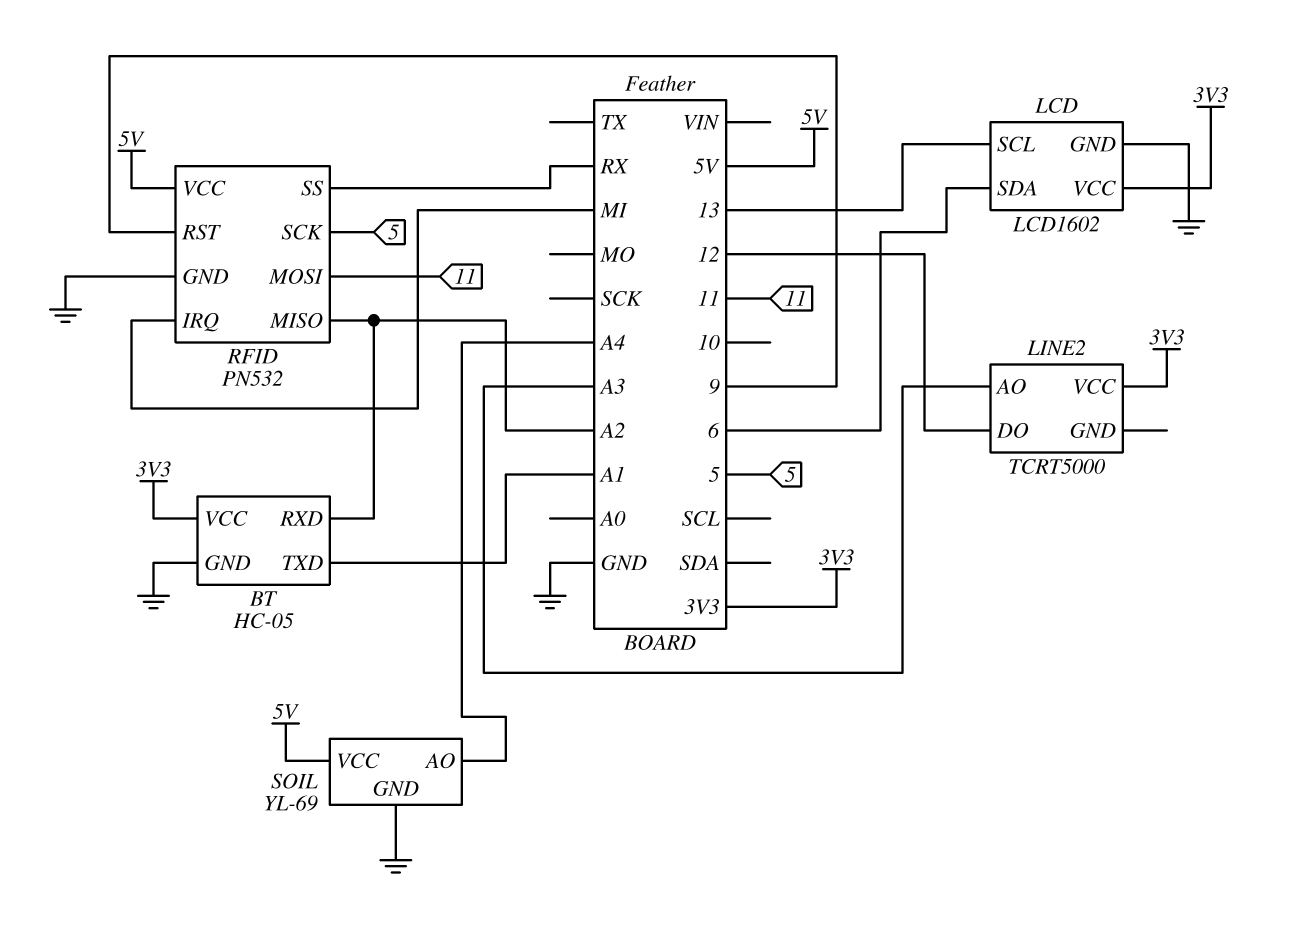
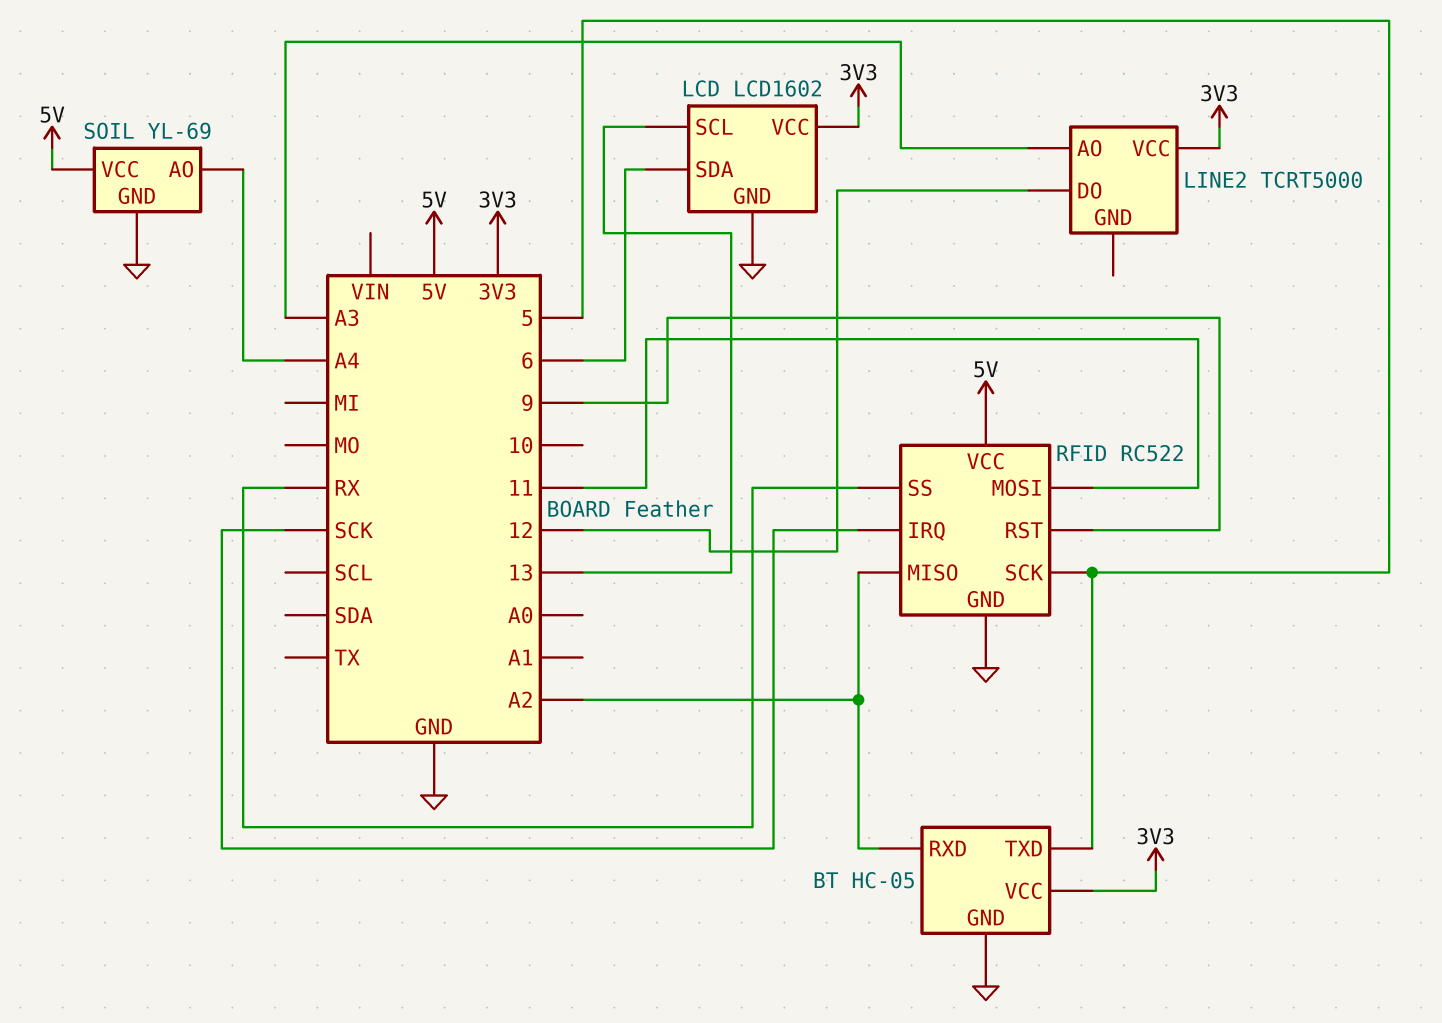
BT pin TXD: A1 -> 5
RFID: PN532 -> RC522
RFID pin IRQ: MI -> SCK

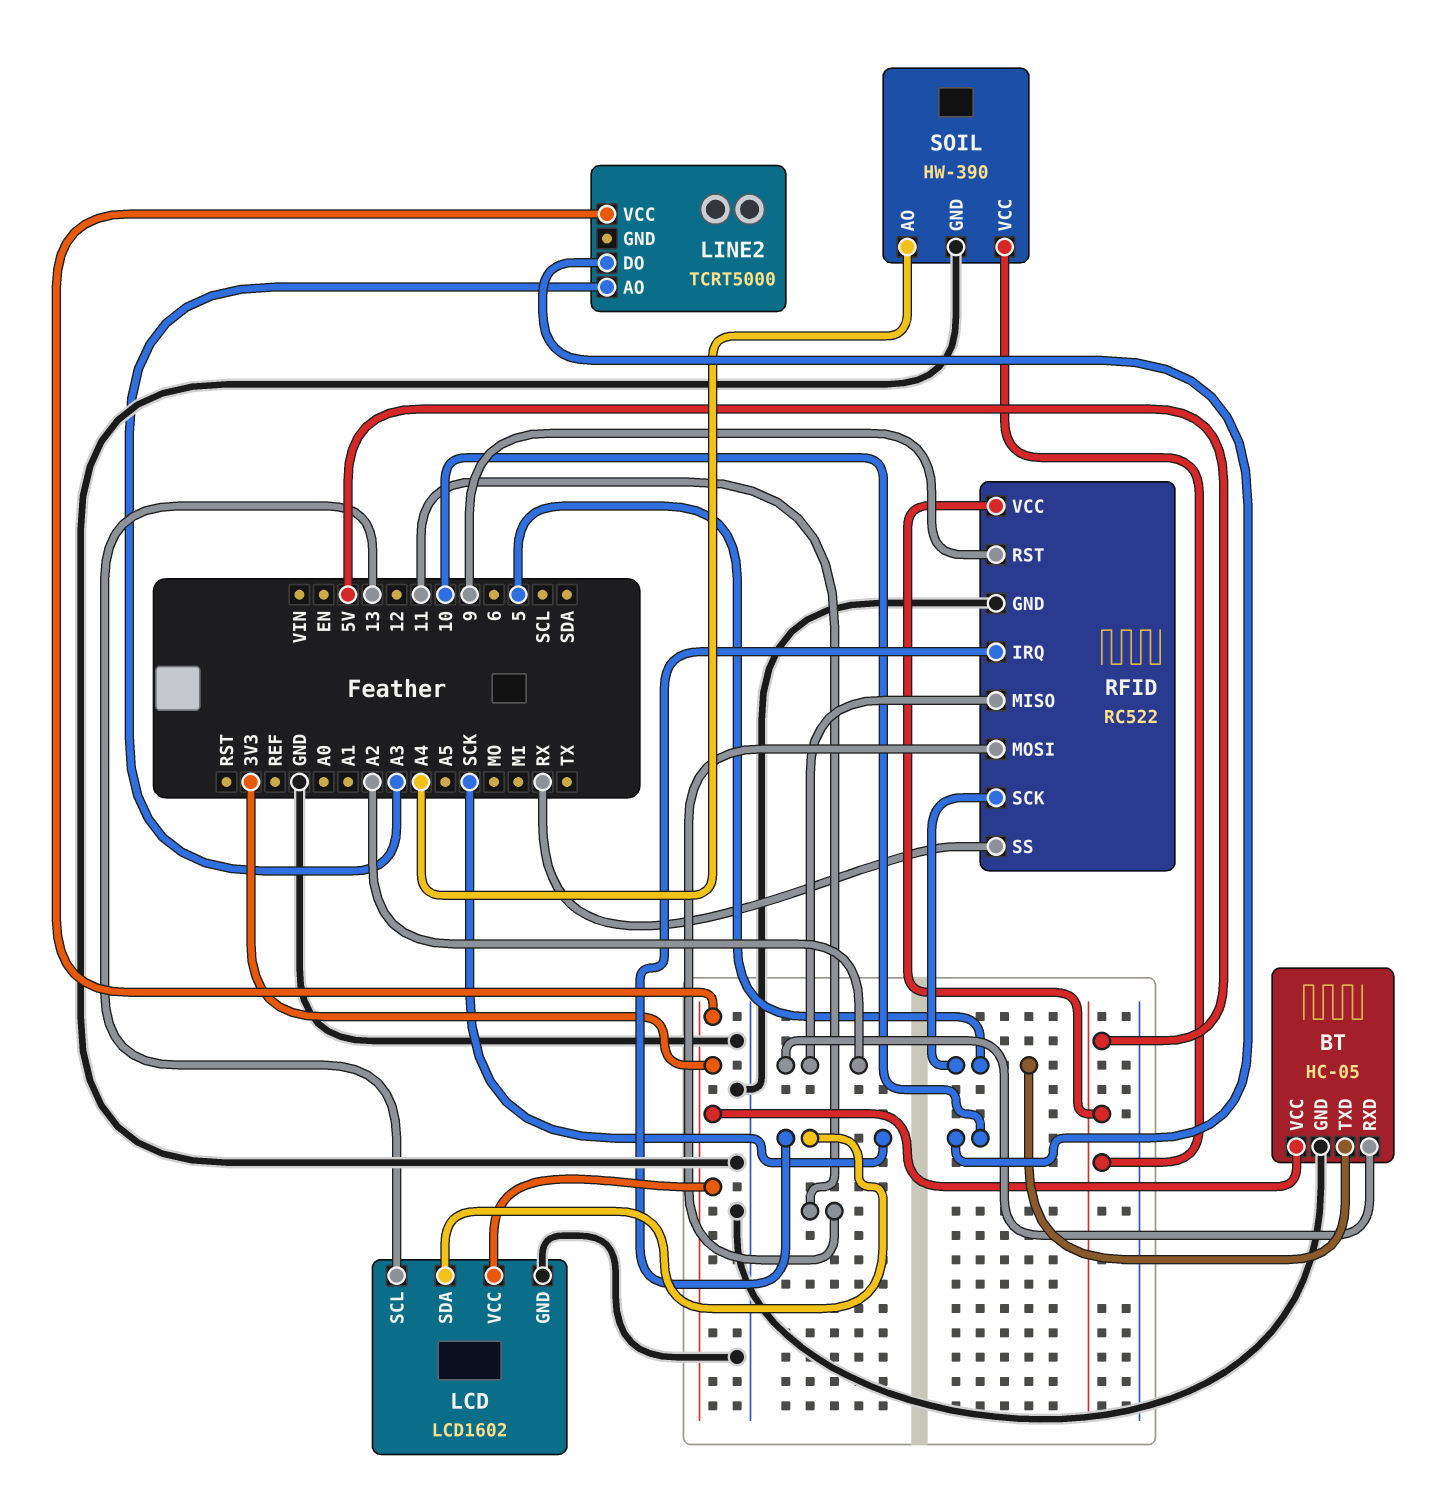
LCD pin SDA: 6 -> SCK
LINE2 pin DO: 12 -> 10
SOIL: YL-69 -> HW-390

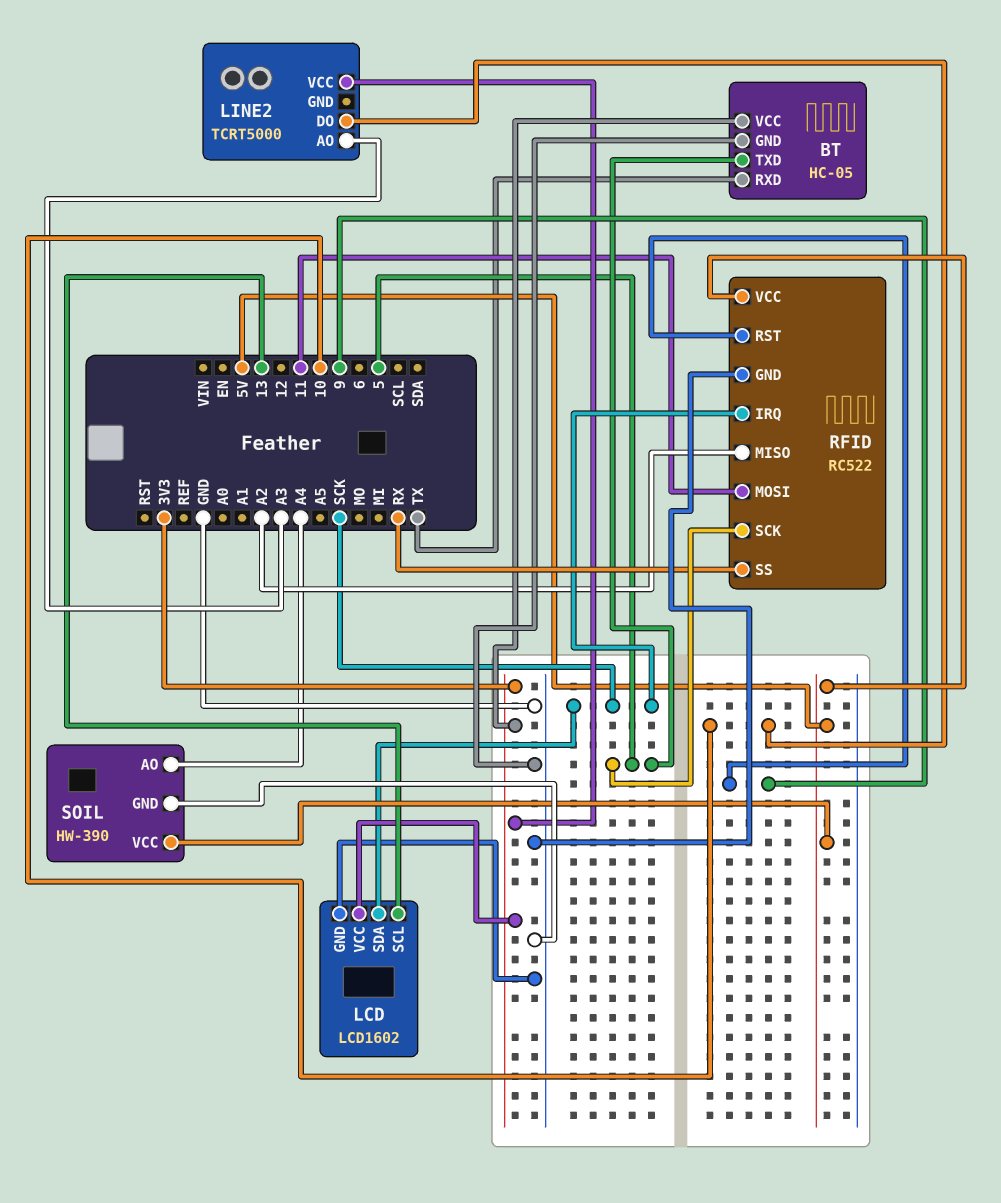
BT pin RXD: A2 -> TX

